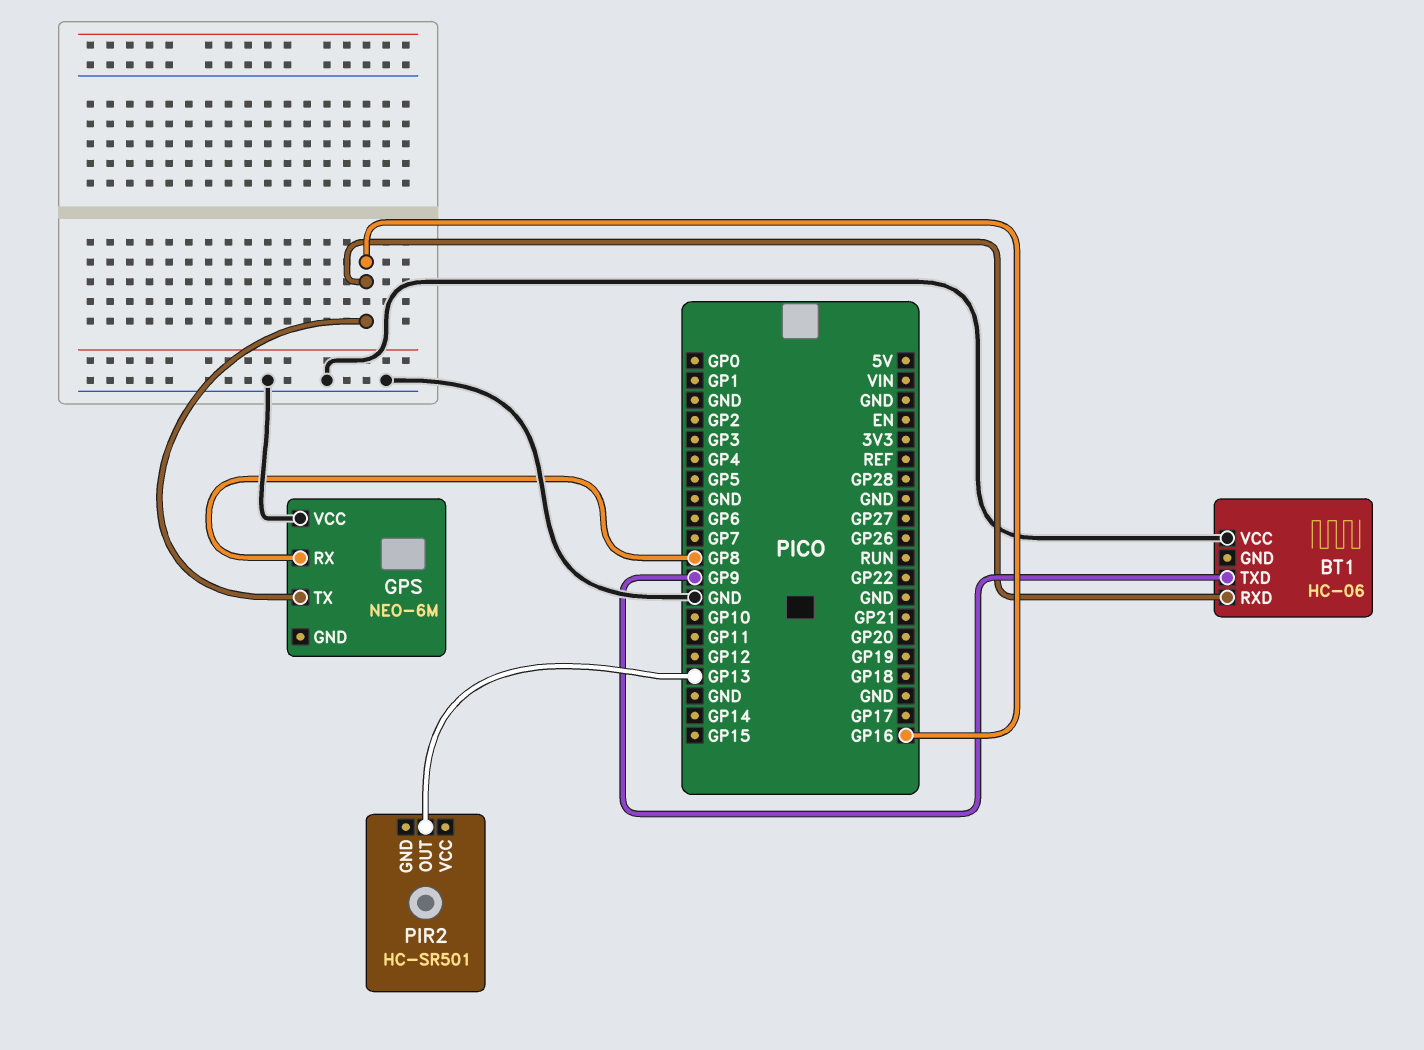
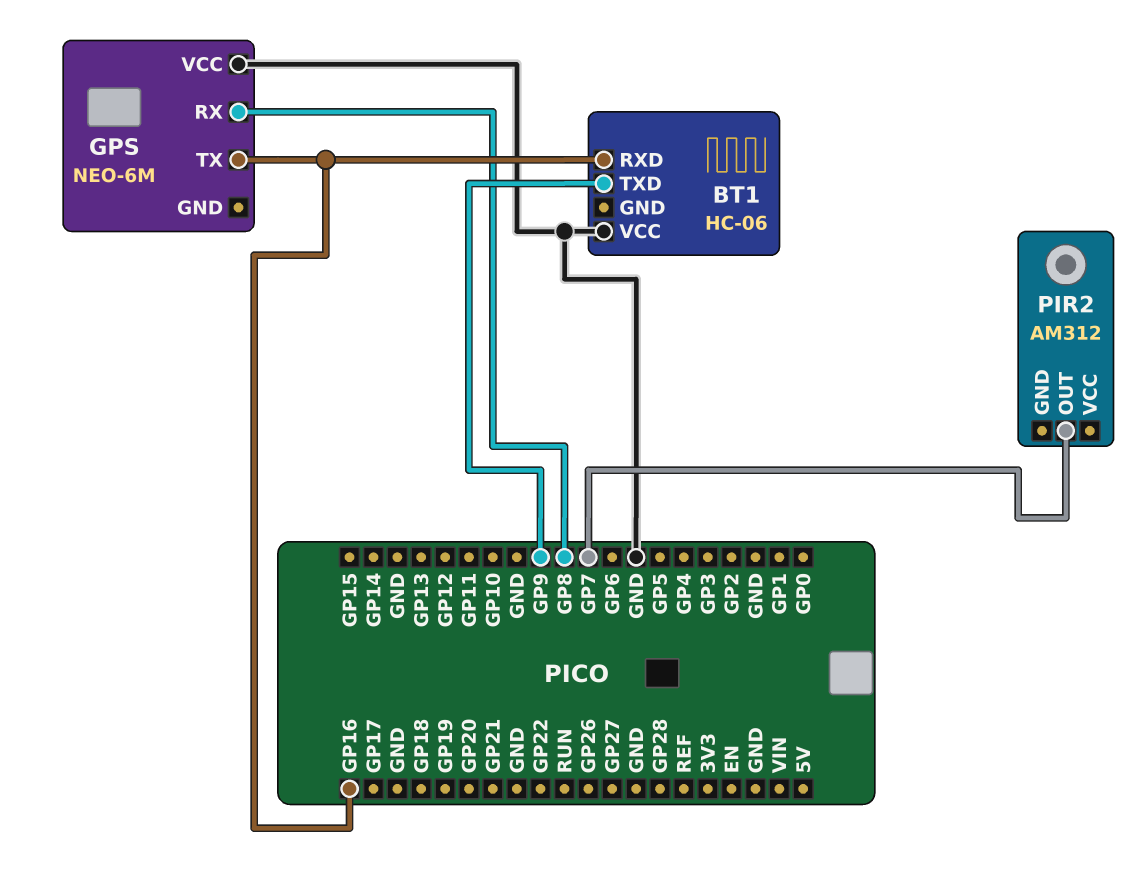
PIR2: HC-SR501 -> AM312
PIR2 pin OUT: GP13 -> GP7

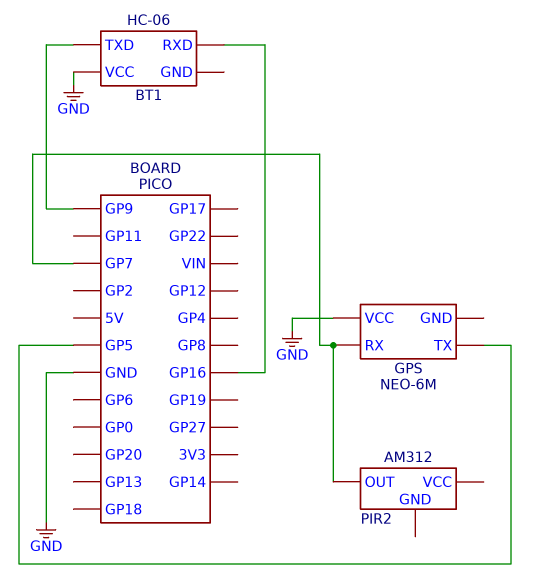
GPS pin RX: GP8 -> GP7
GPS pin TX: GP16 -> GP5

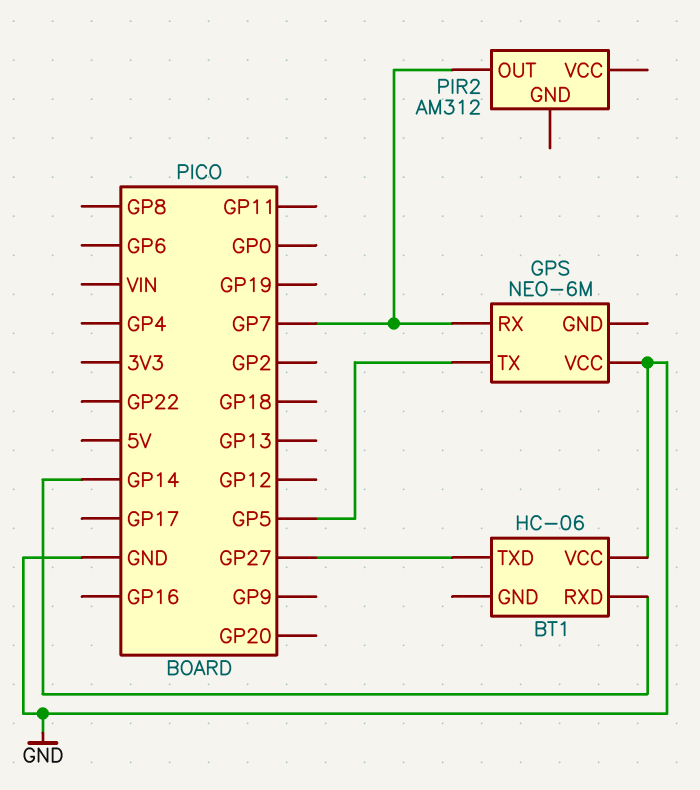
BT1 pin RXD: GP16 -> GP14
BT1 pin TXD: GP9 -> GP27

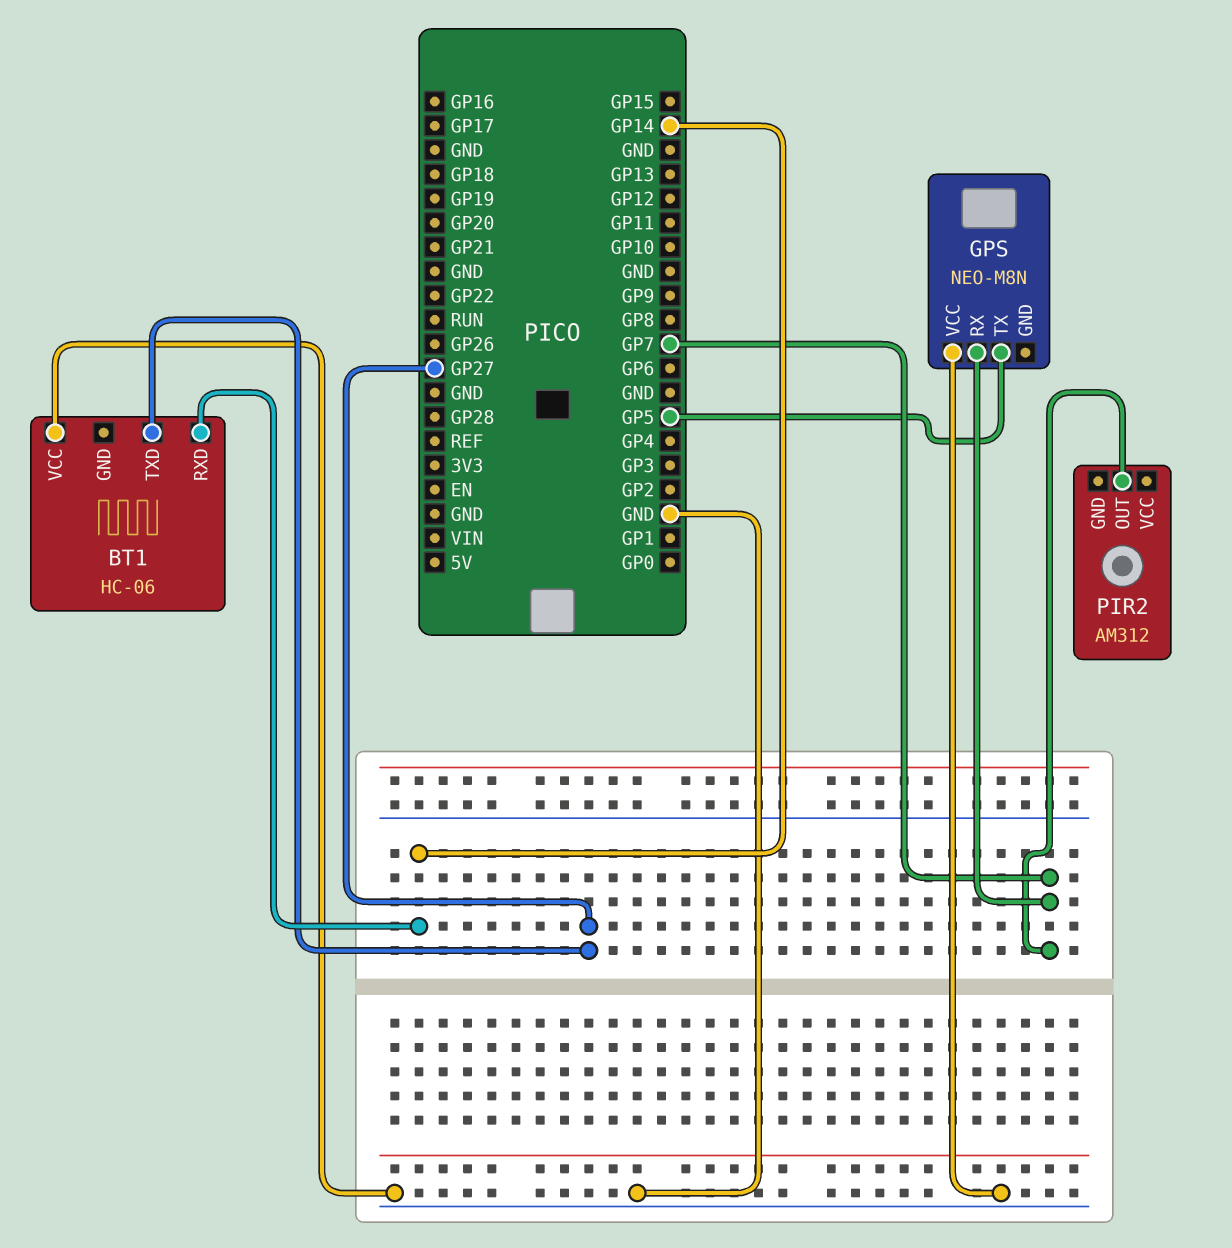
GPS: NEO-6M -> NEO-M8N

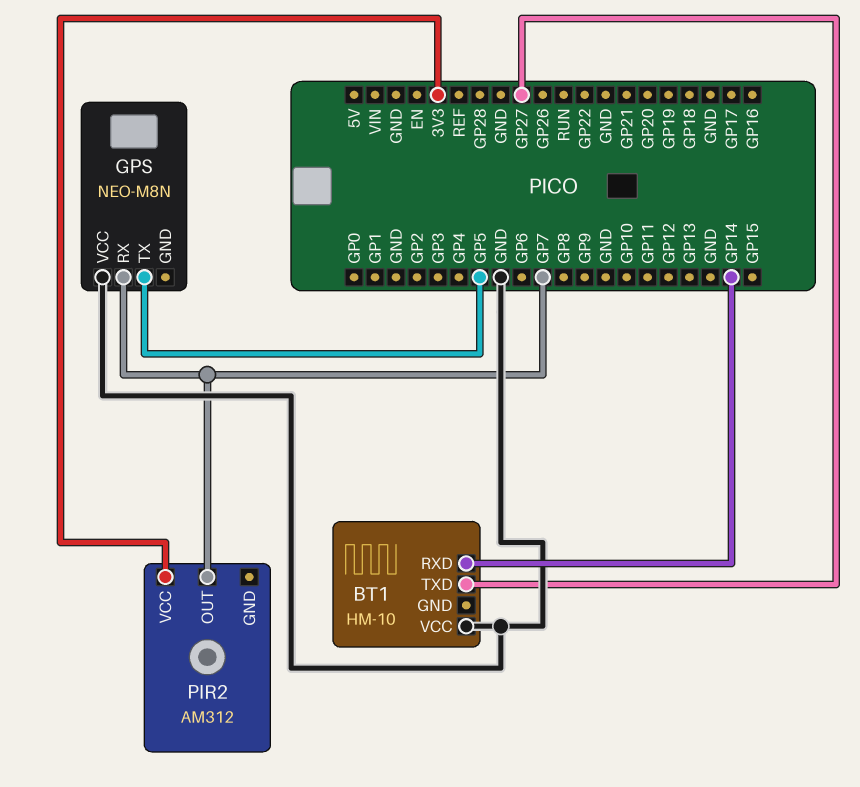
BT1: HC-06 -> HM-10
PIR2 pin VCC: none -> 3V3

